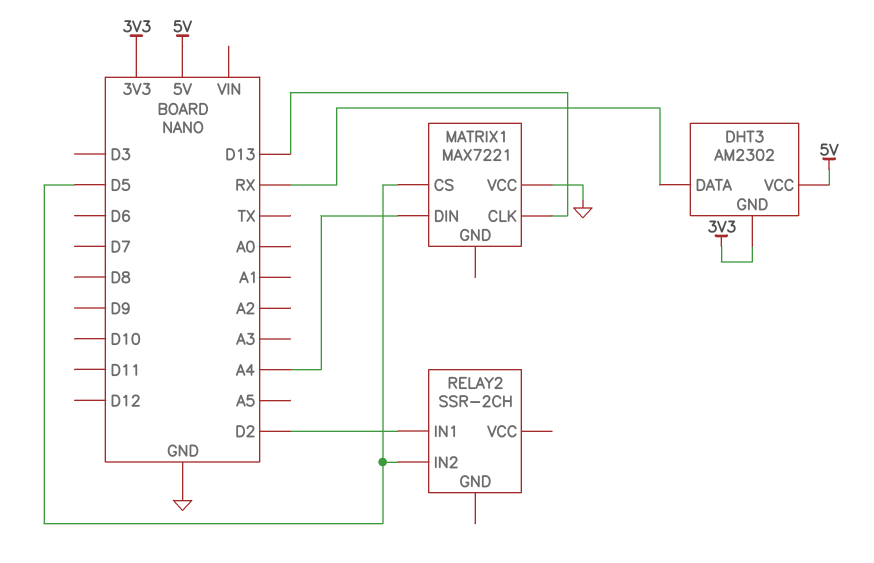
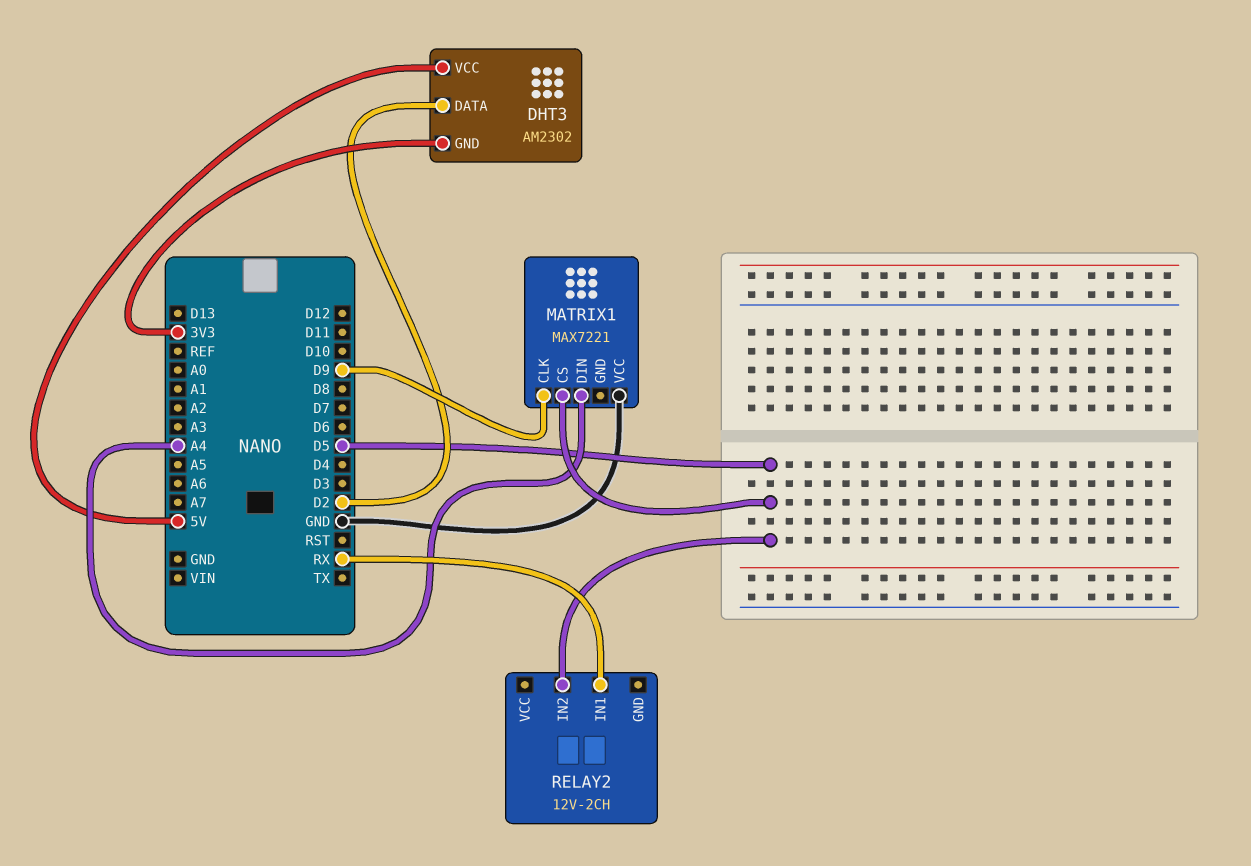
DHT3 pin DATA: RX -> D2
MATRIX1 pin CLK: D13 -> D9
RELAY2: SSR-2CH -> 12V-2CH
RELAY2 pin IN1: D2 -> RX

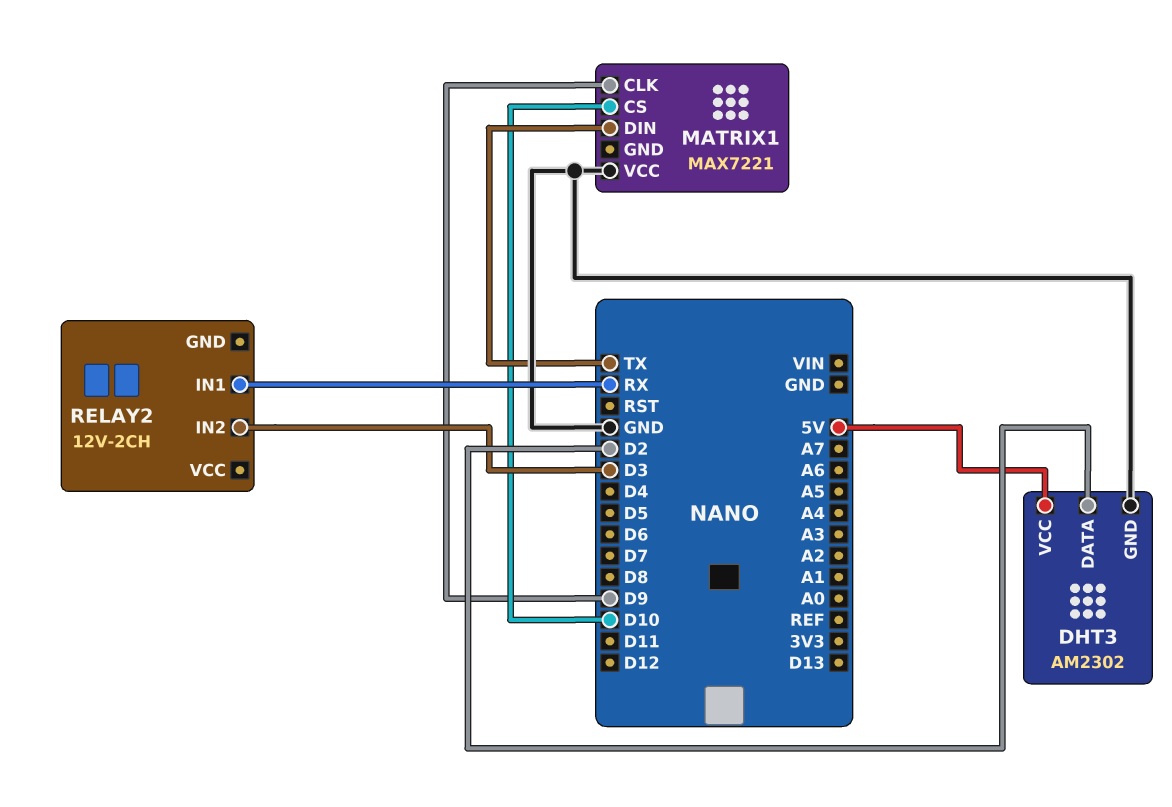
DHT3 pin GND: 3V3 -> GND
MATRIX1 pin CS: D5 -> D10
MATRIX1 pin DIN: A4 -> TX
RELAY2 pin IN2: D5 -> D3

